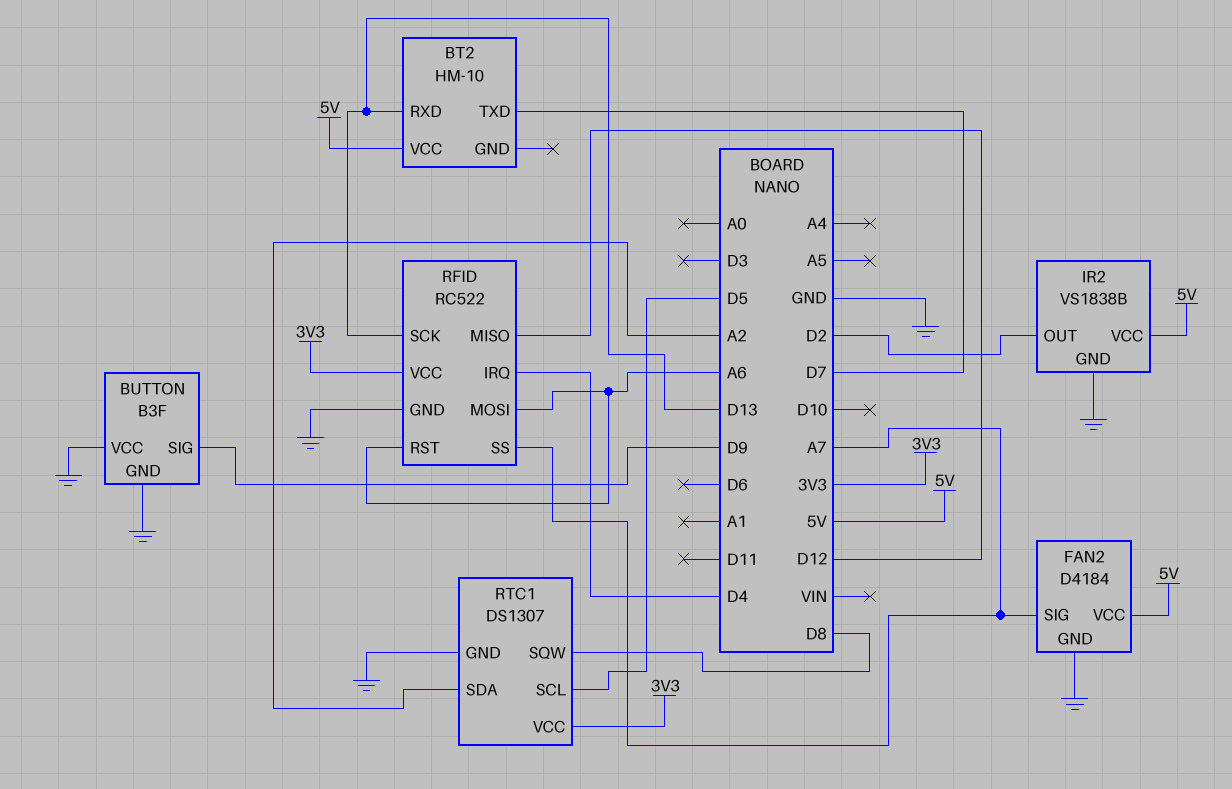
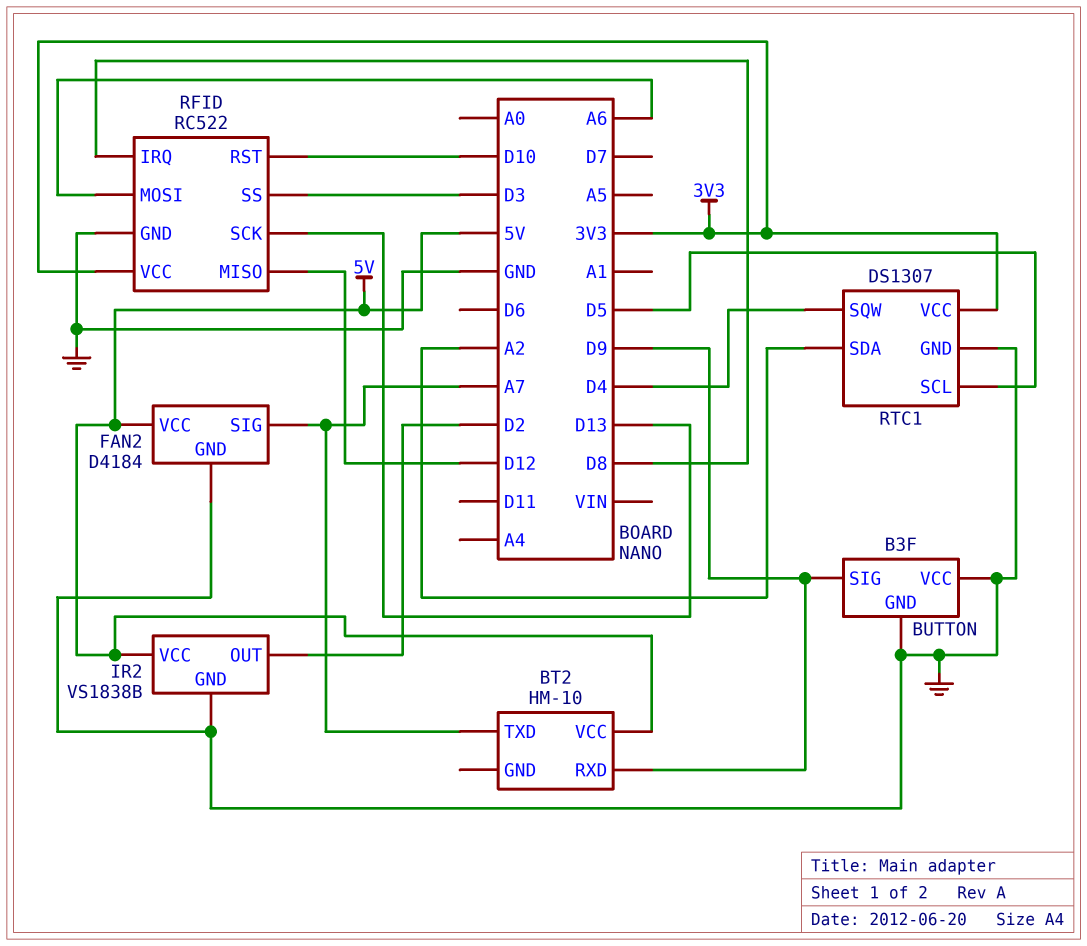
BT2 pin RXD: D13 -> D9
BT2 pin TXD: D7 -> A7
RFID pin IRQ: D4 -> D8
RFID pin RST: A6 -> D10
RFID pin SS: A7 -> D3
RTC1 pin SQW: D8 -> D4

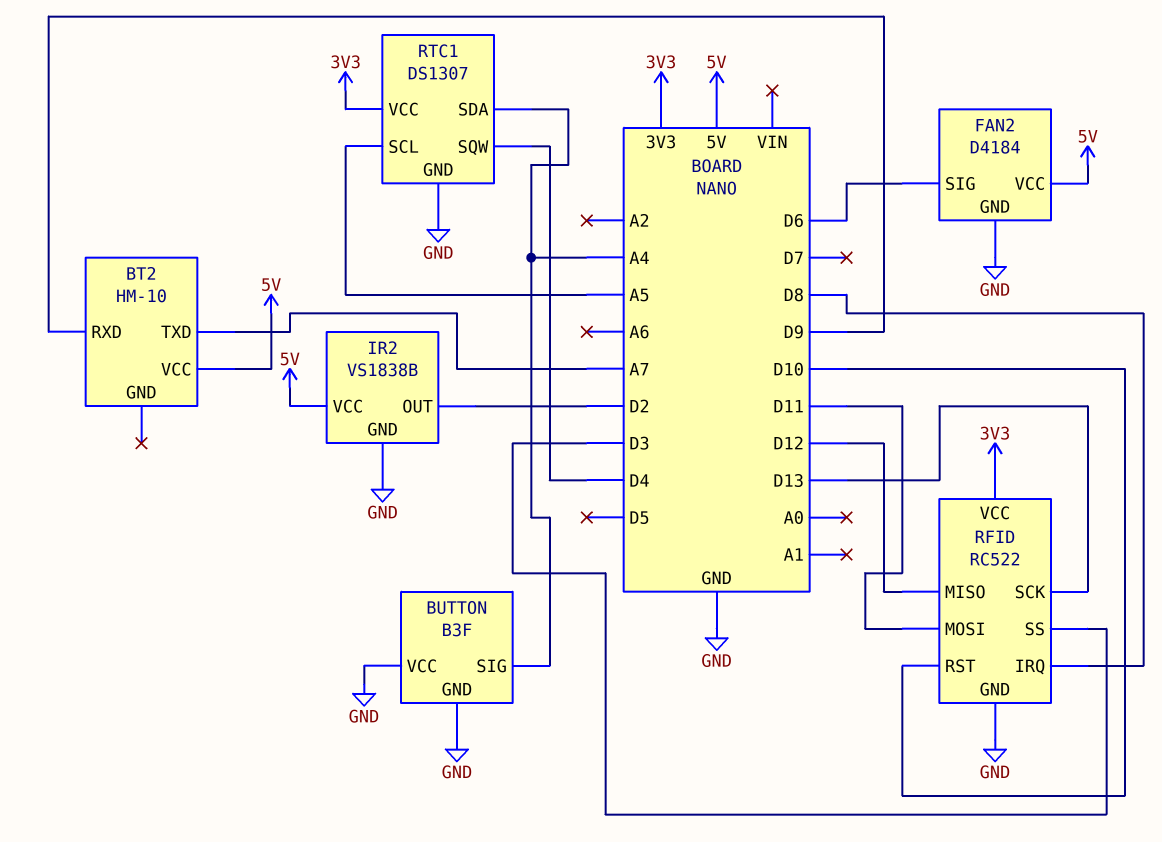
BUTTON pin SIG: D9 -> A4
FAN2 pin SIG: A7 -> D6
RFID pin MOSI: A6 -> D11
RTC1 pin SCL: D5 -> A5
RTC1 pin SDA: A2 -> A4

